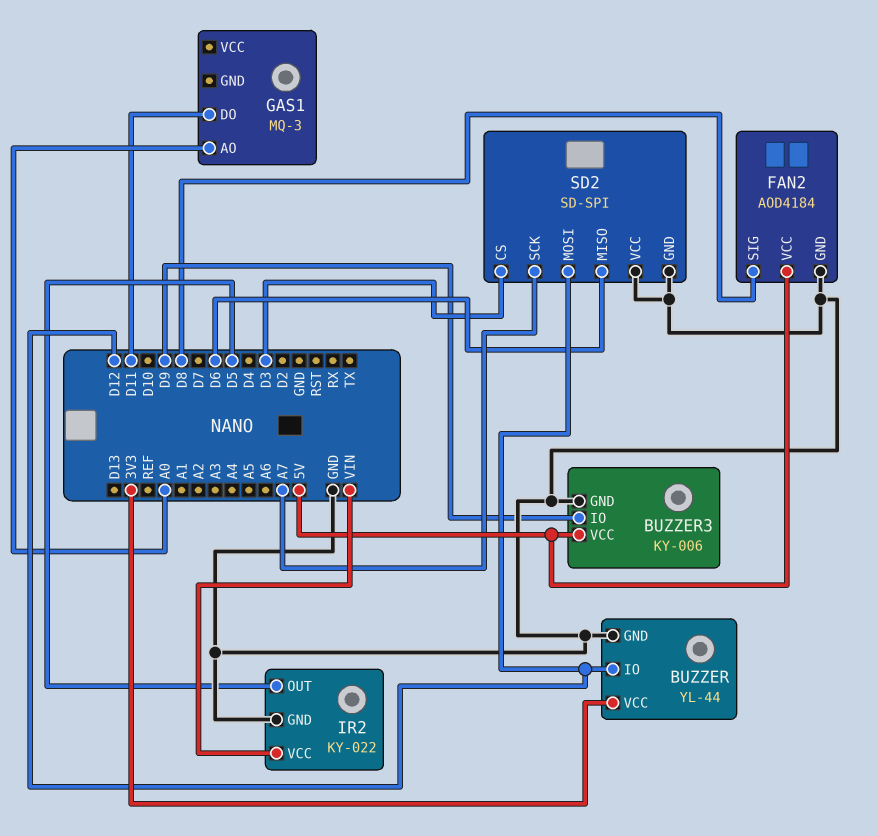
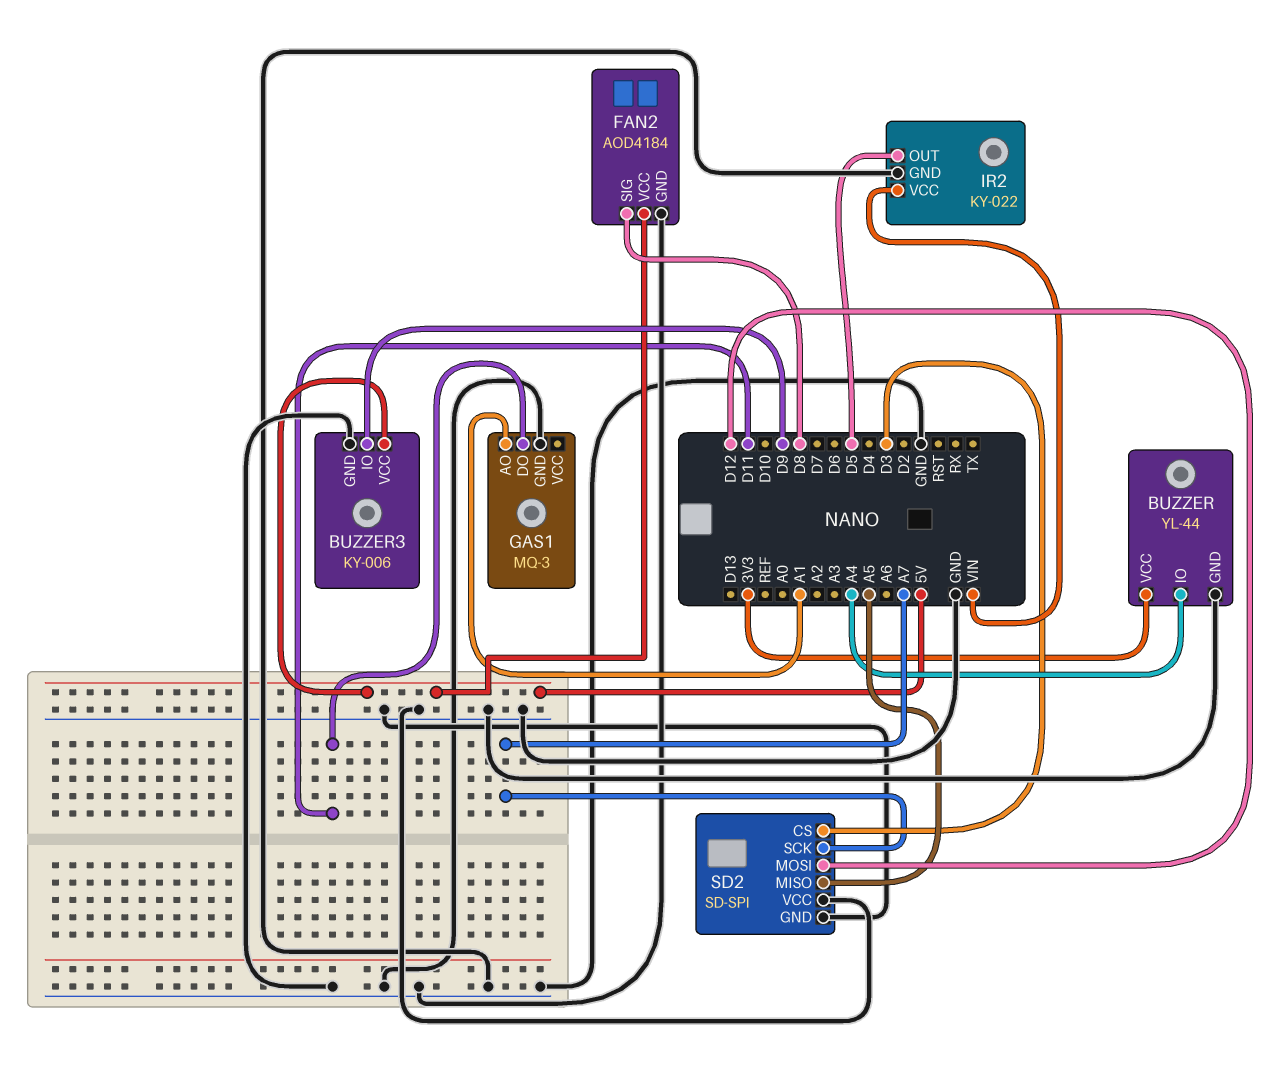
BUZZER pin IO: D12 -> A4
GAS1 pin AO: A0 -> A1
GAS1 pin GND: none -> GND
SD2 pin MISO: D6 -> A5

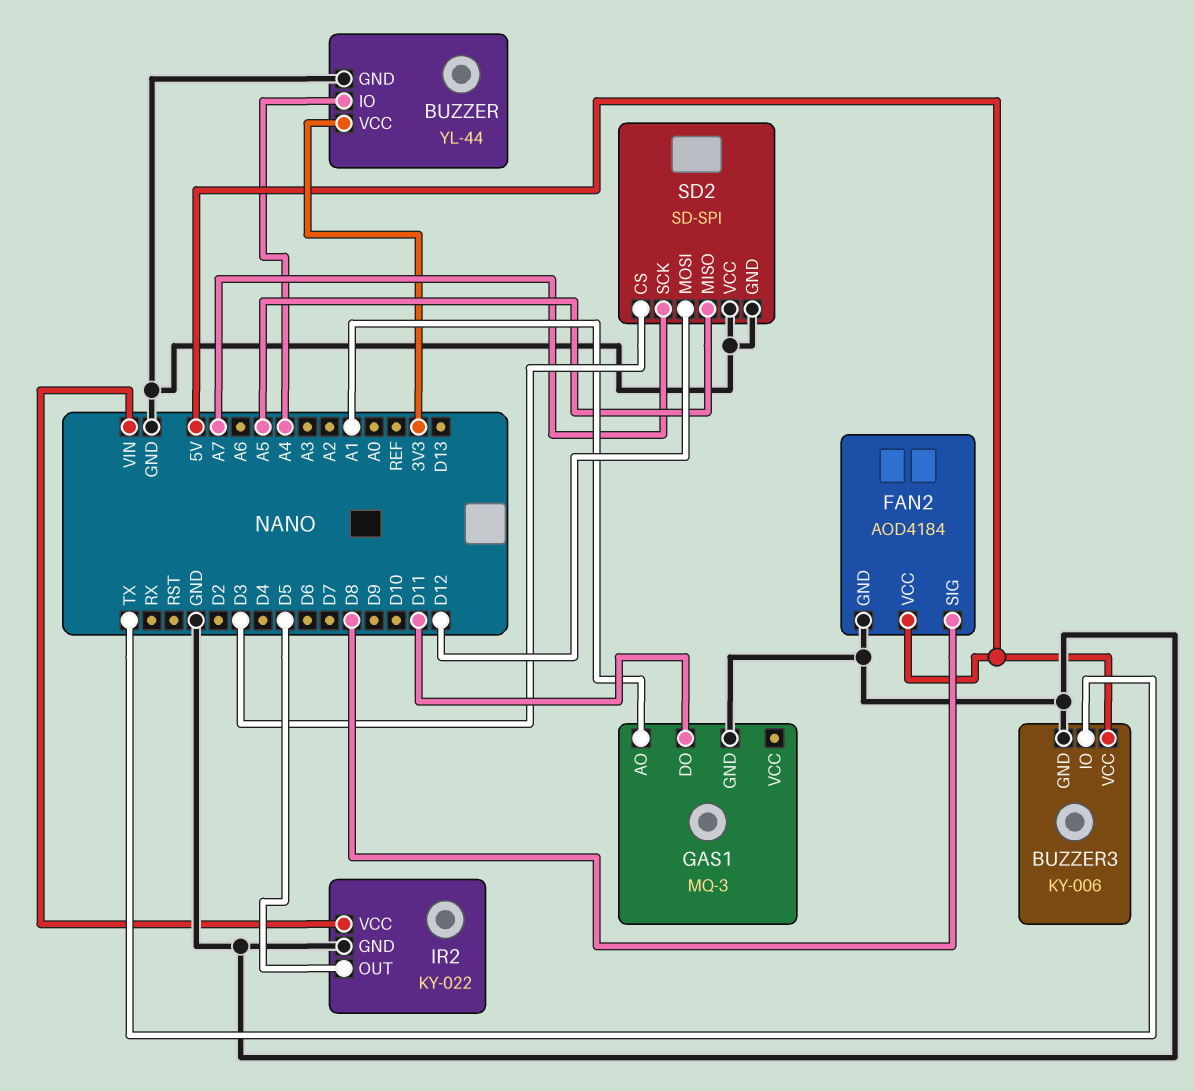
BUZZER3 pin IO: D9 -> TX

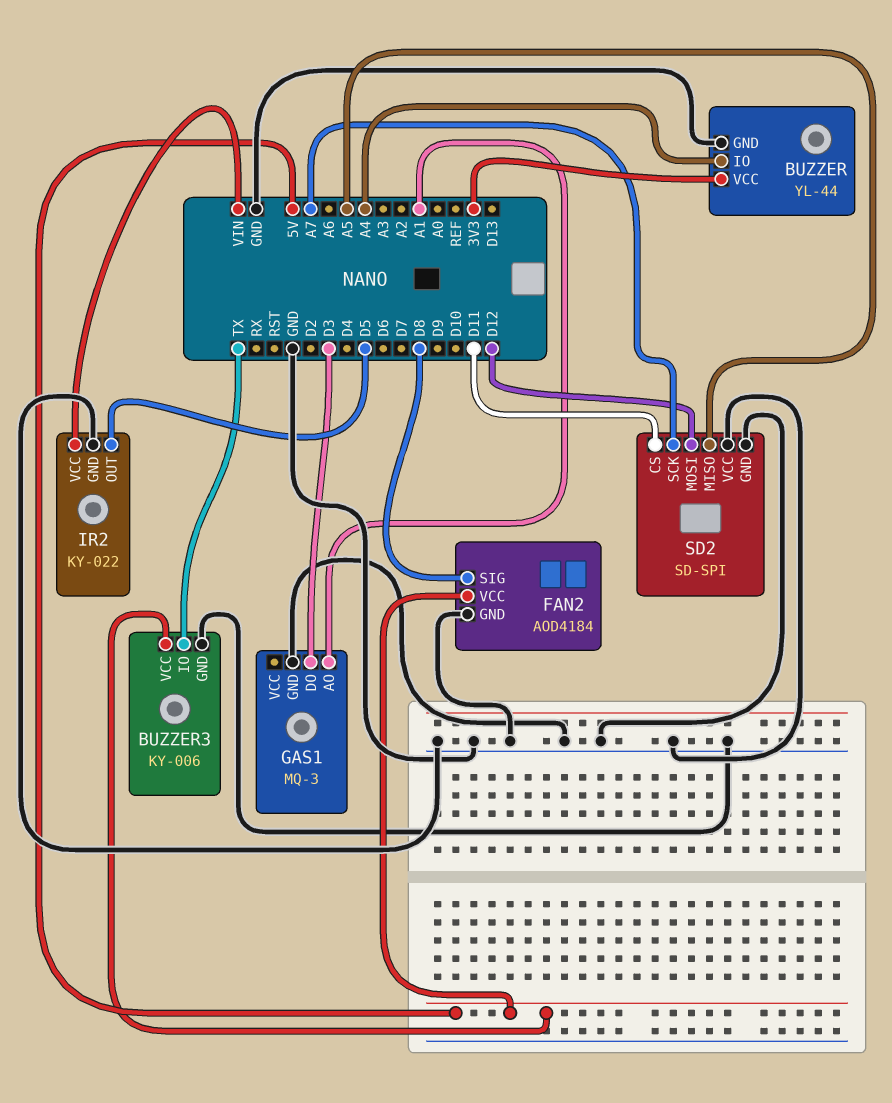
GAS1 pin DO: D11 -> D3
SD2 pin CS: D3 -> D11

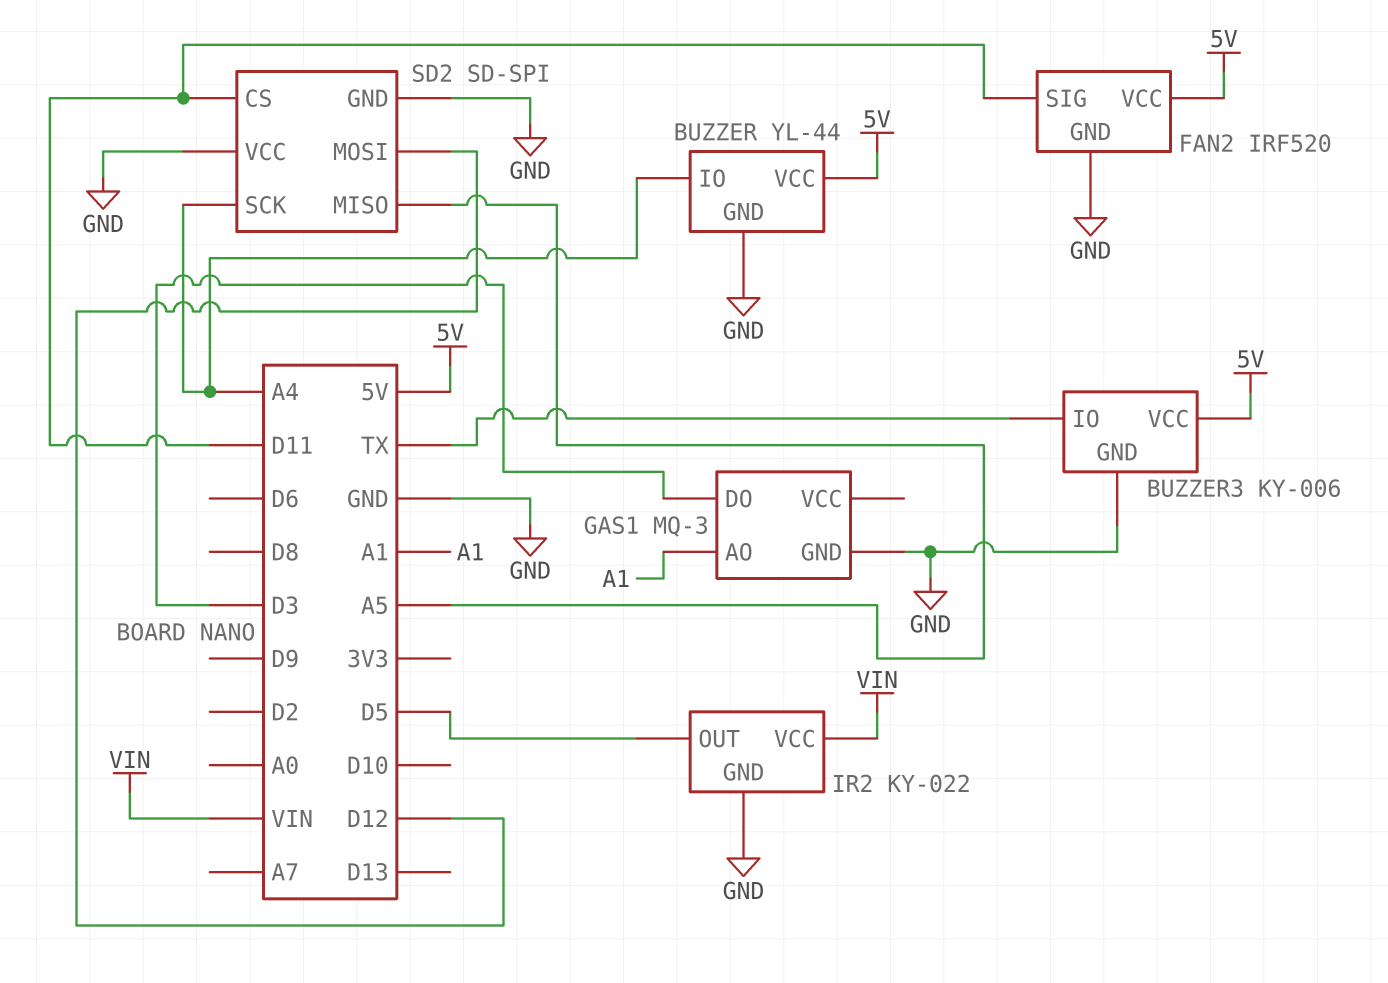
BUZZER pin VCC: 3V3 -> 5V
FAN2: AOD4184 -> IRF520
FAN2 pin SIG: D8 -> D11
SD2 pin SCK: A7 -> A4

